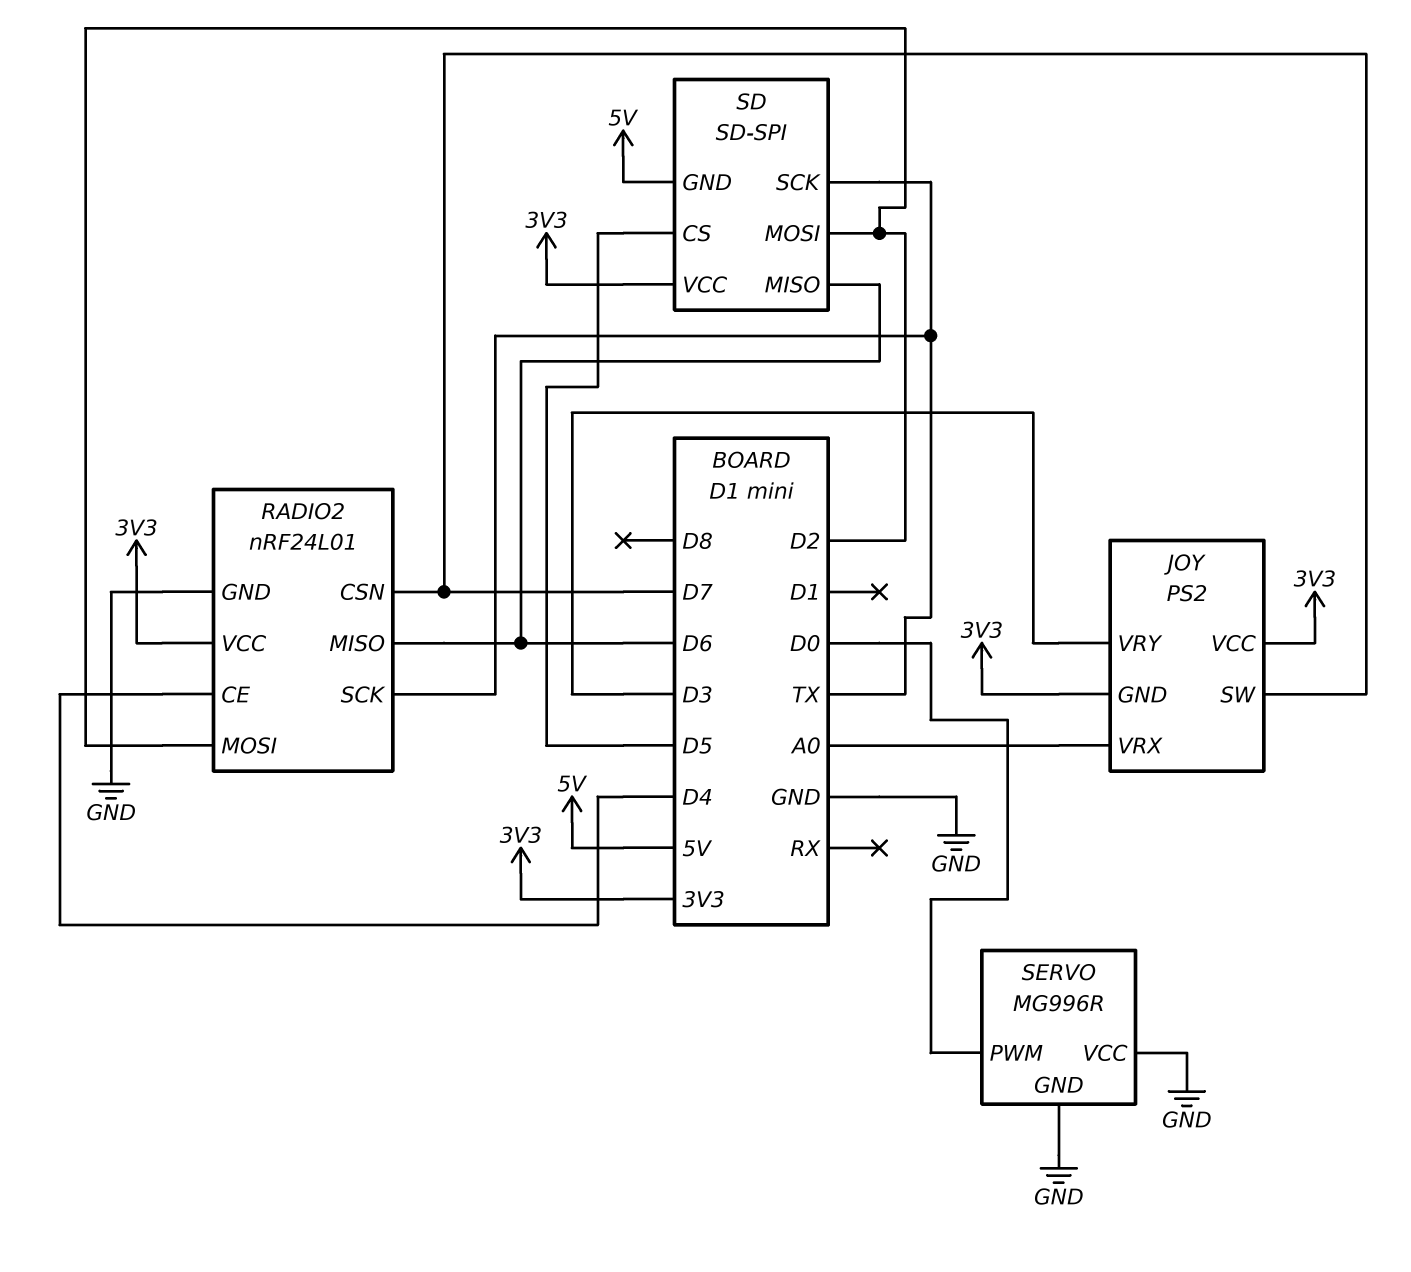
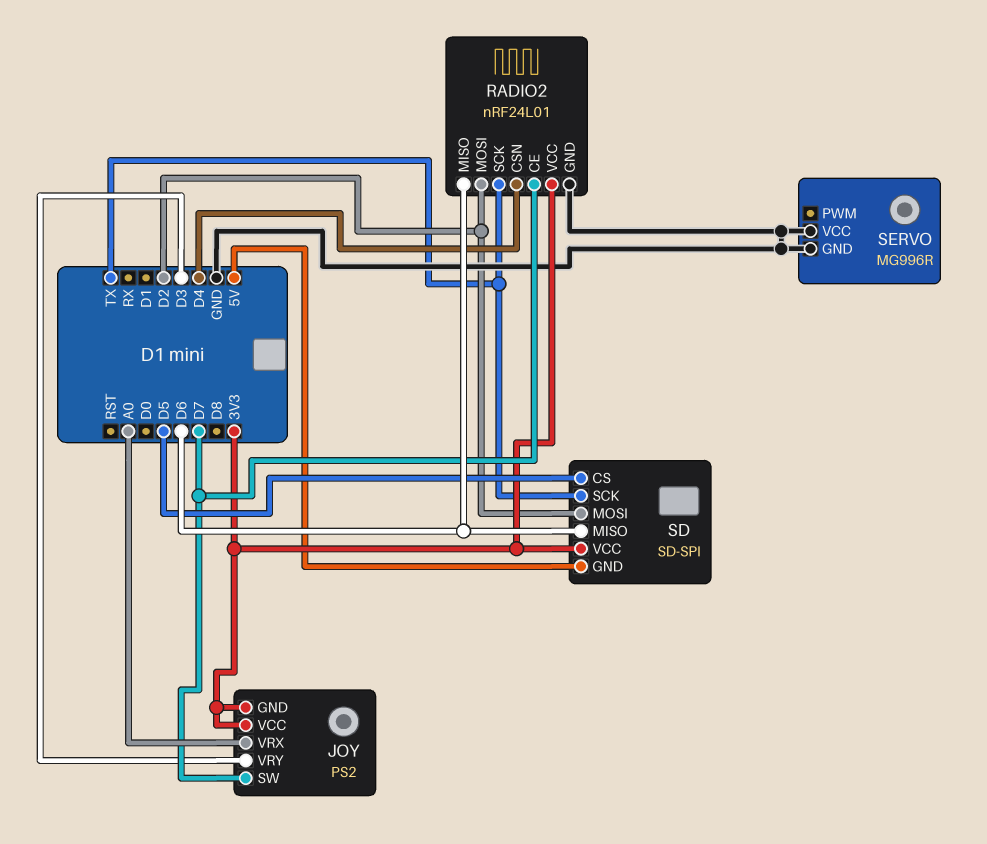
RADIO2 pin CE: D4 -> D7
RADIO2 pin CSN: D7 -> D4
SERVO pin PWM: D0 -> none

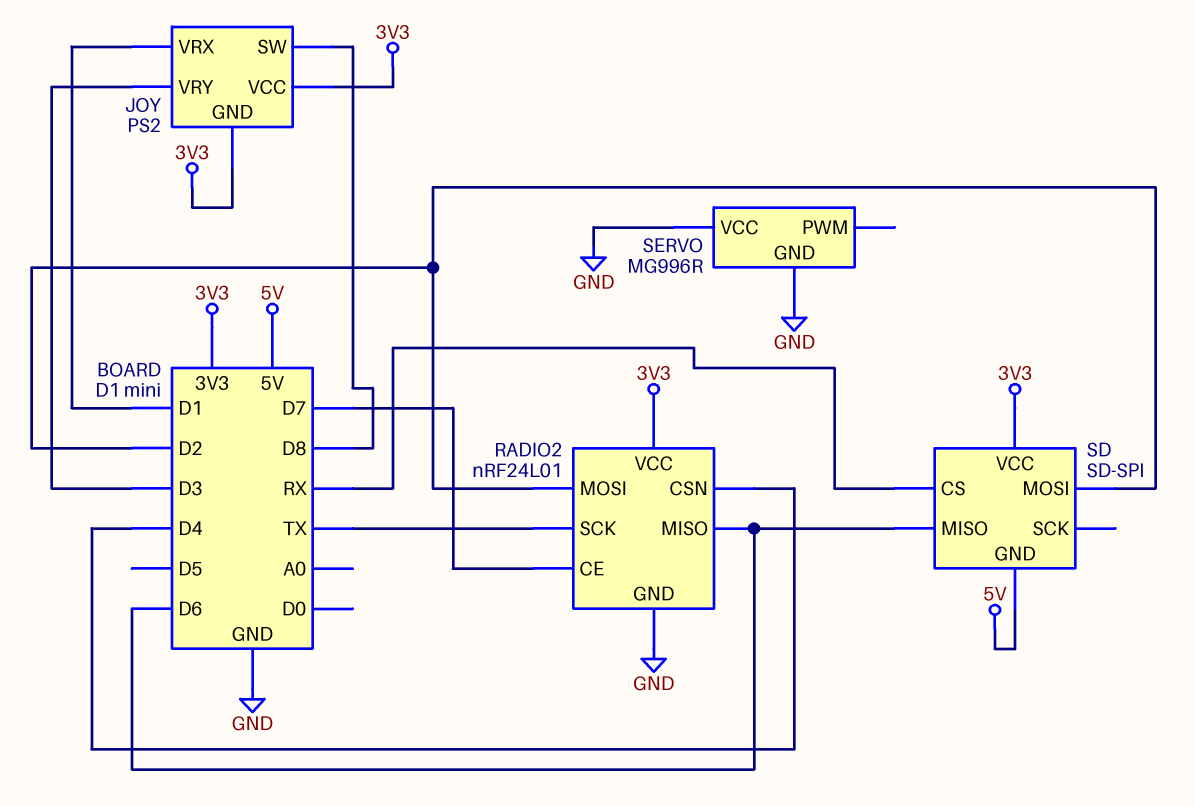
JOY pin SW: D7 -> D8
JOY pin VRX: A0 -> D1
SD pin CS: D5 -> RX
SD pin SCK: TX -> none

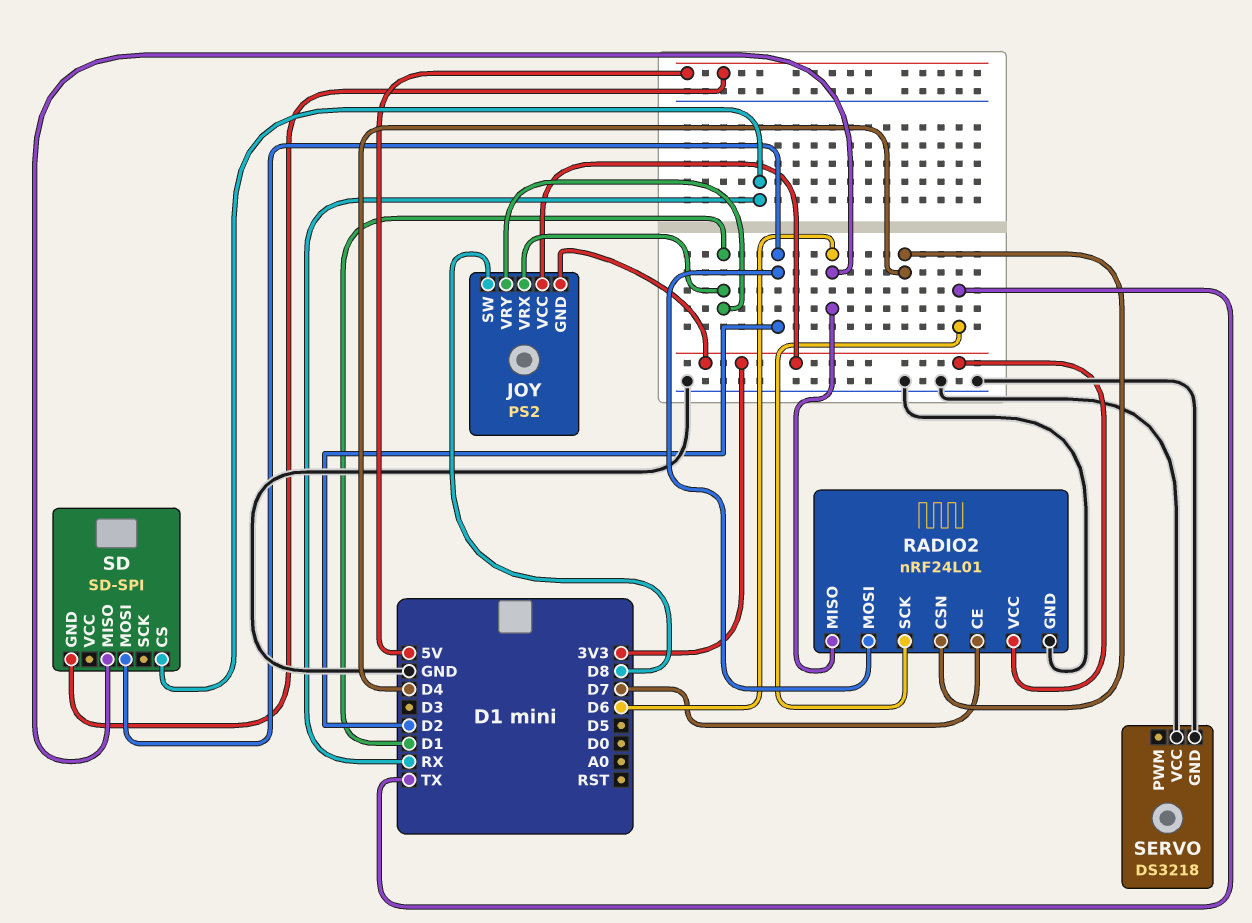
JOY pin VRY: D3 -> D1
SD pin VCC: 3V3 -> none
SERVO: MG996R -> DS3218

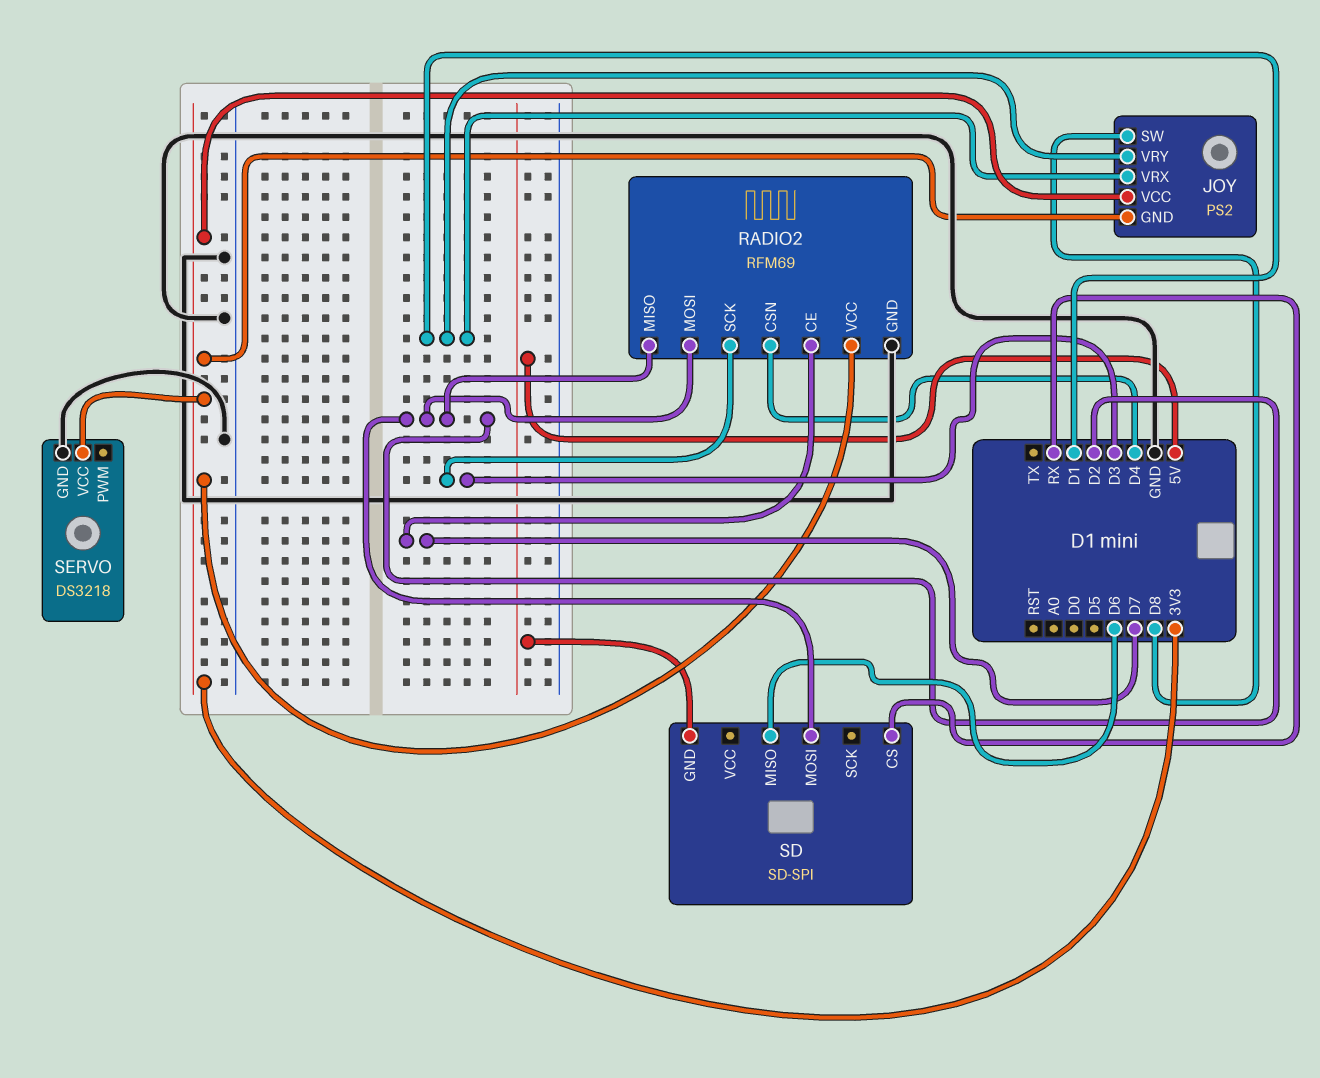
RADIO2: nRF24L01 -> RFM69
RADIO2 pin MISO: D6 -> D2
RADIO2 pin SCK: TX -> D3
SERVO pin VCC: GND -> 3V3

